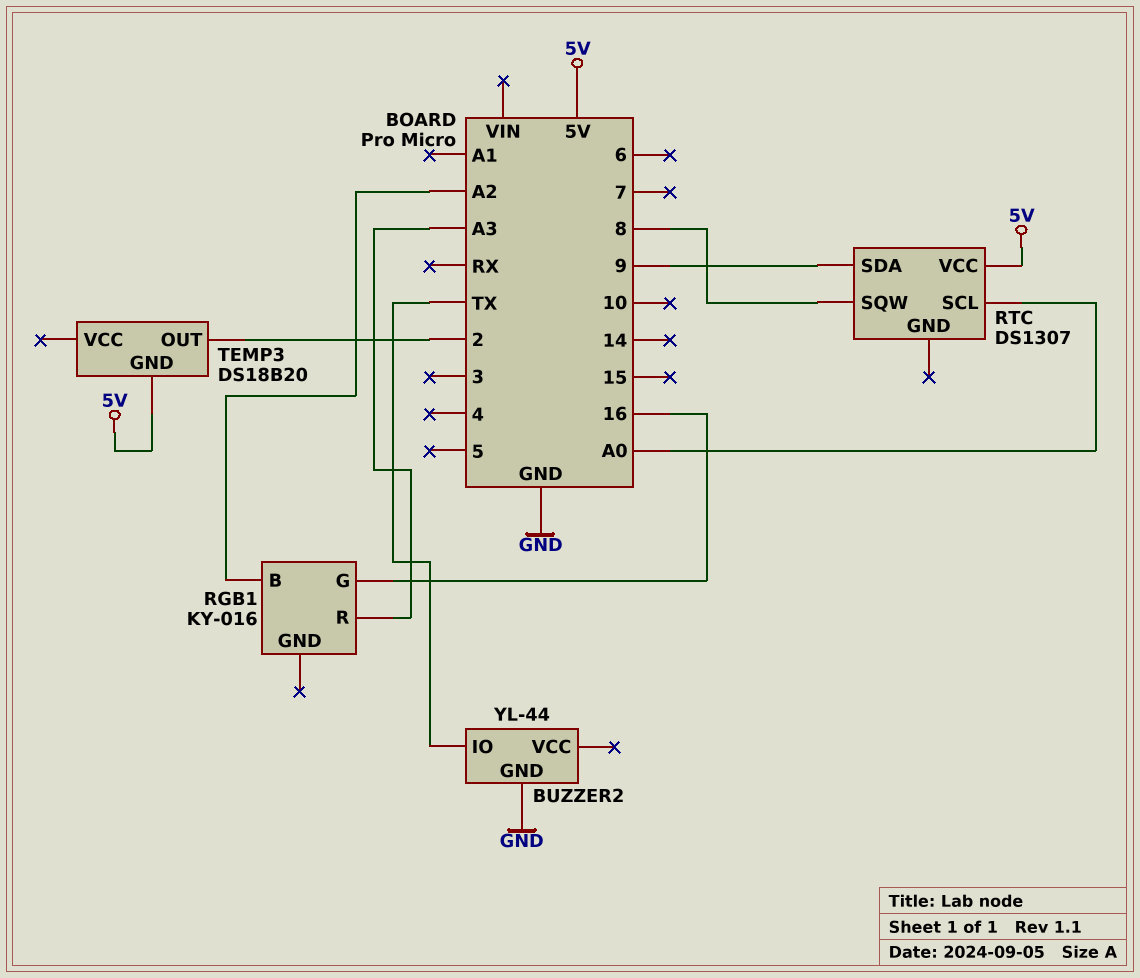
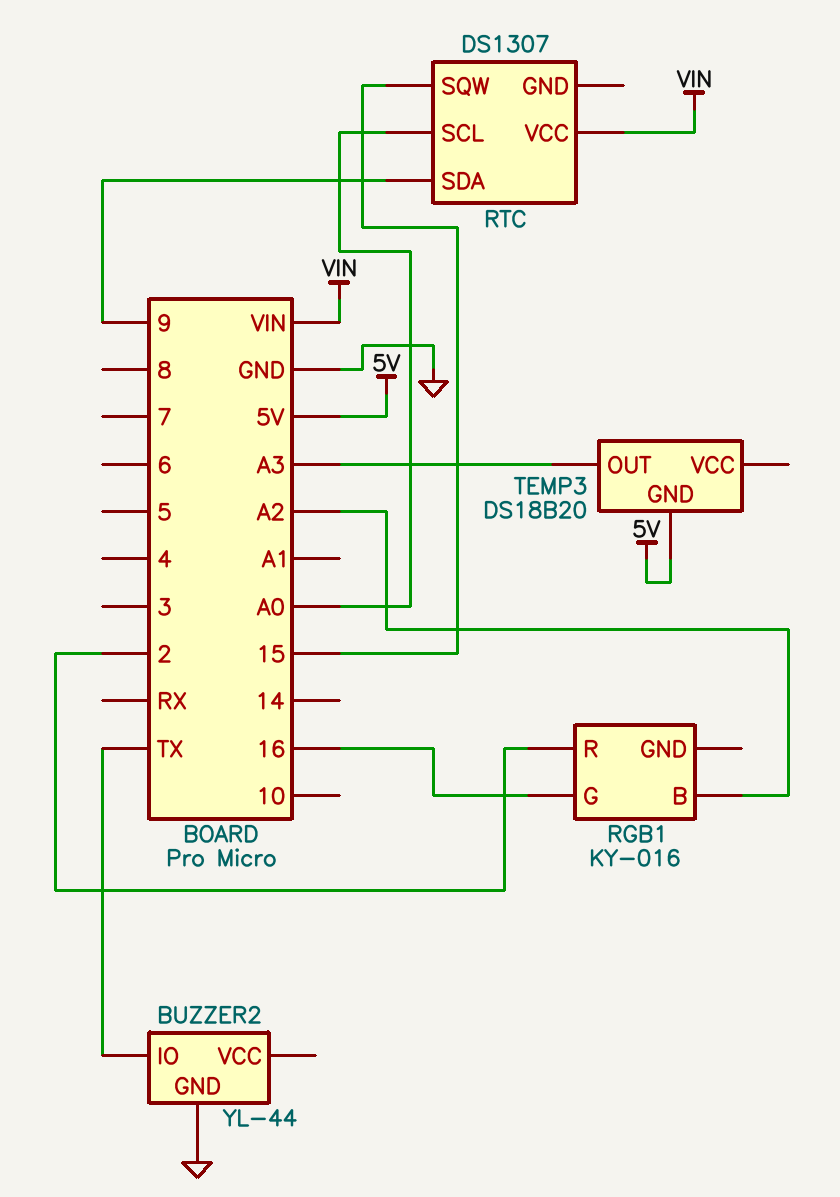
RGB1 pin R: A3 -> 2
RTC pin SQW: 8 -> 15
RTC pin VCC: 5V -> VIN
TEMP3 pin OUT: 2 -> A3

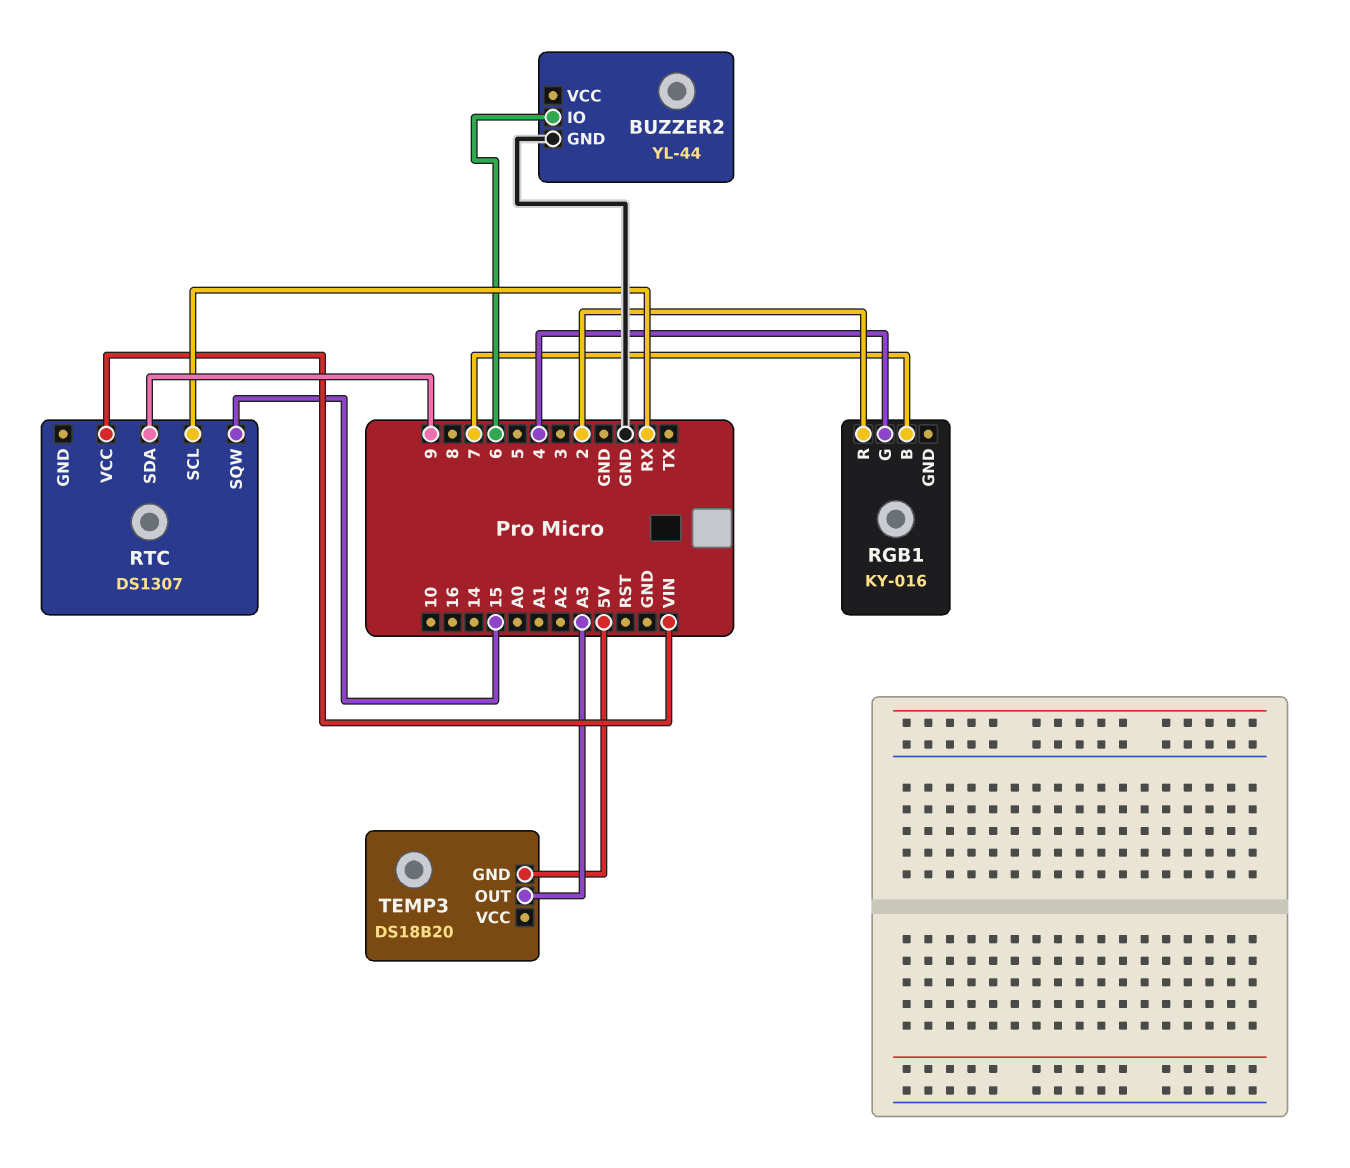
BUZZER2 pin IO: TX -> 6
RGB1 pin B: A2 -> 7
RGB1 pin G: 16 -> 4
RTC pin SCL: A0 -> RX

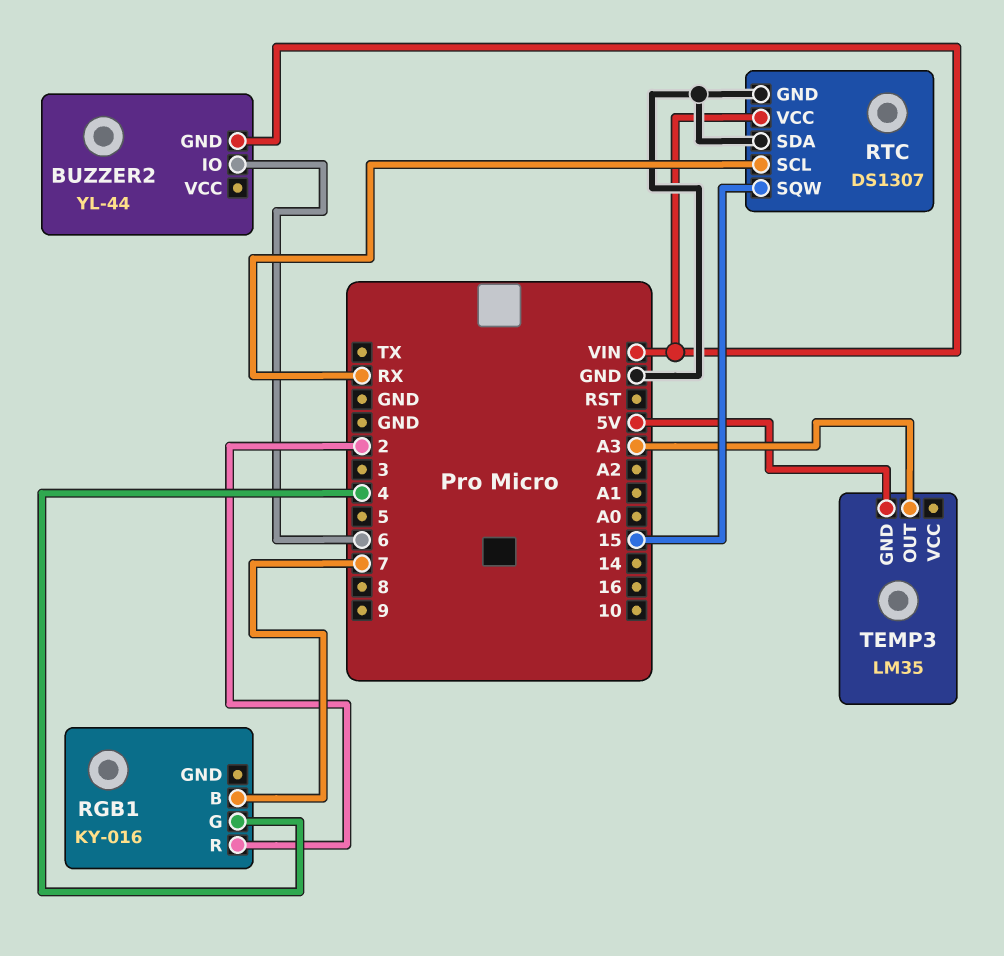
BUZZER2 pin GND: GND -> VIN
RTC pin GND: none -> GND
RTC pin SDA: 9 -> GND
TEMP3: DS18B20 -> LM35

